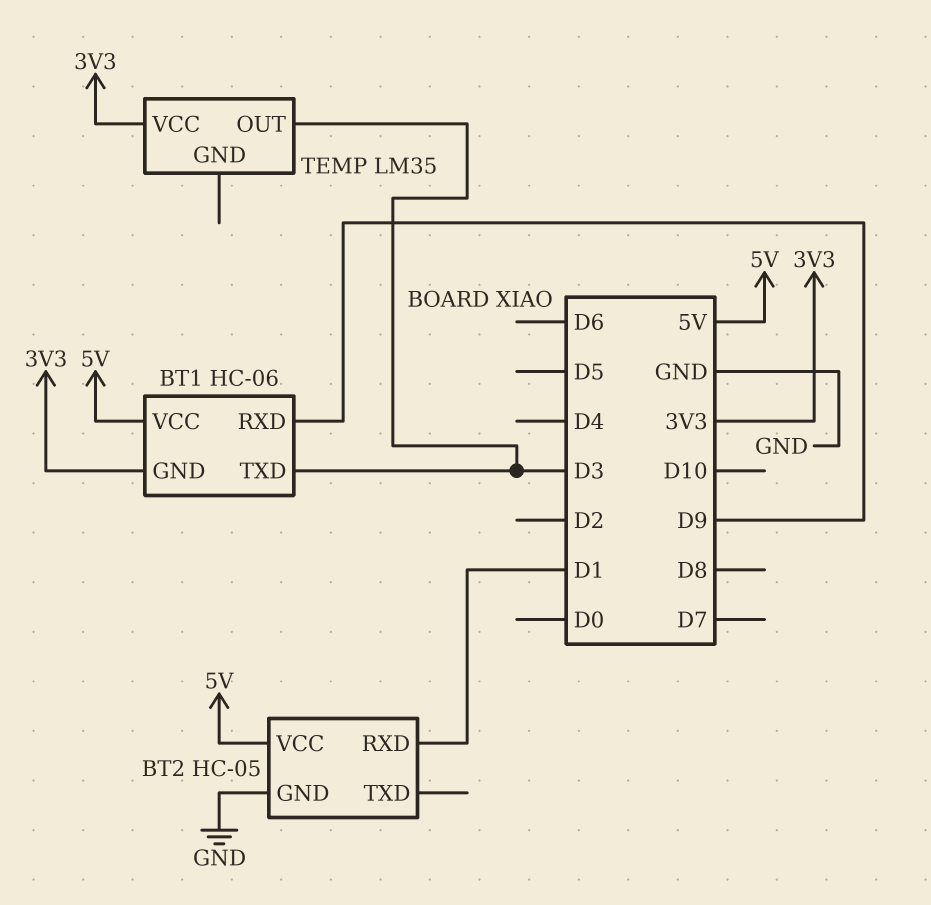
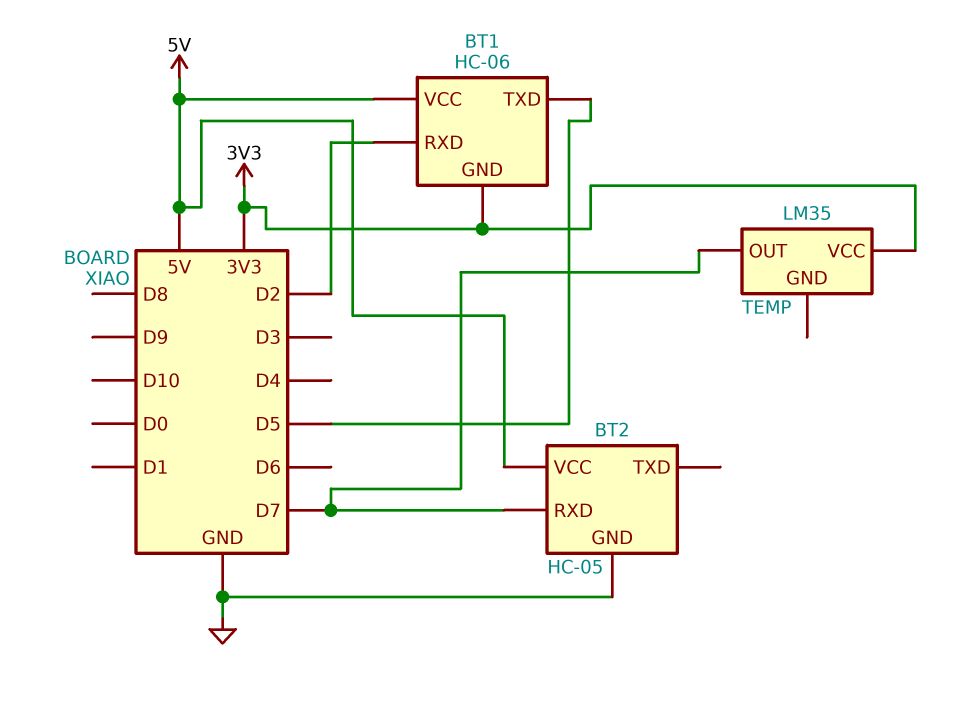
BT1 pin RXD: D9 -> D2
BT1 pin TXD: D3 -> D5
BT2 pin RXD: D1 -> D7
TEMP pin OUT: D3 -> D7

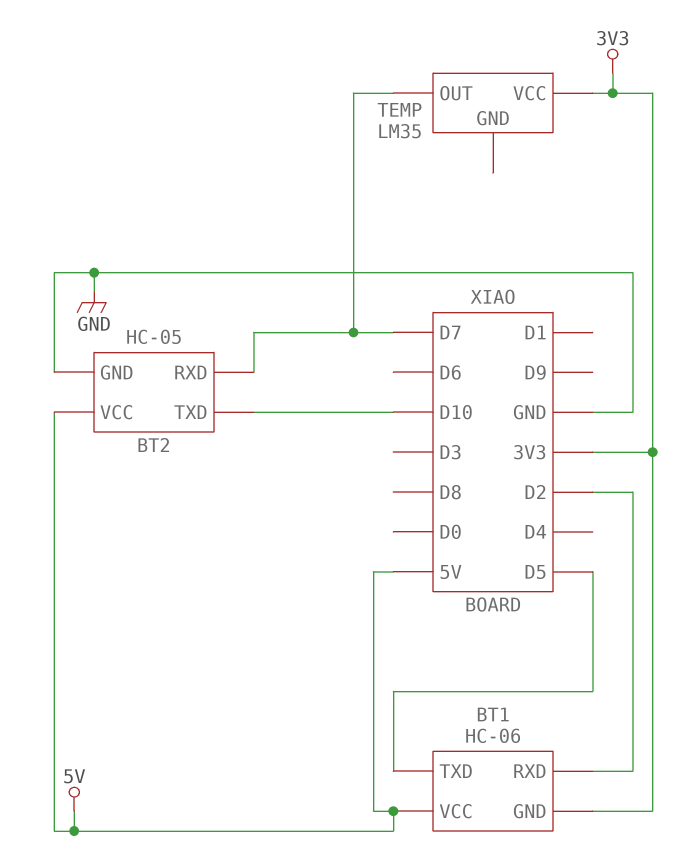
BT2 pin TXD: none -> D10

